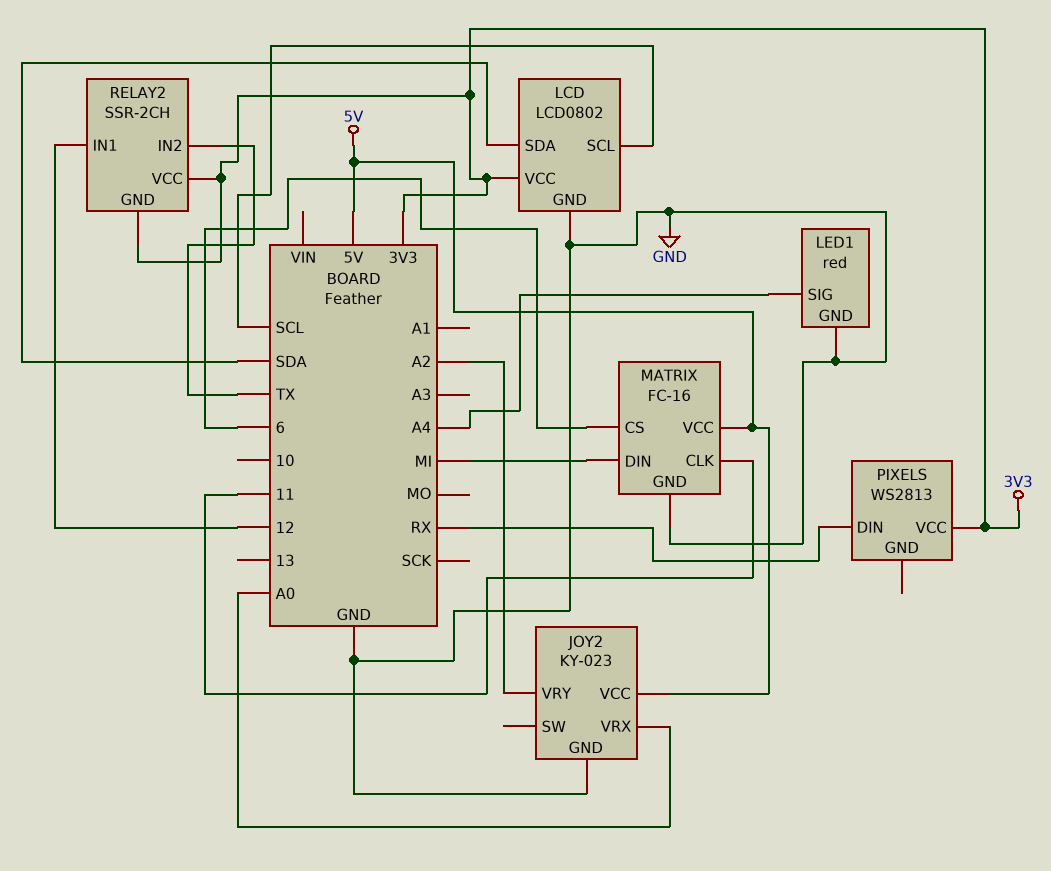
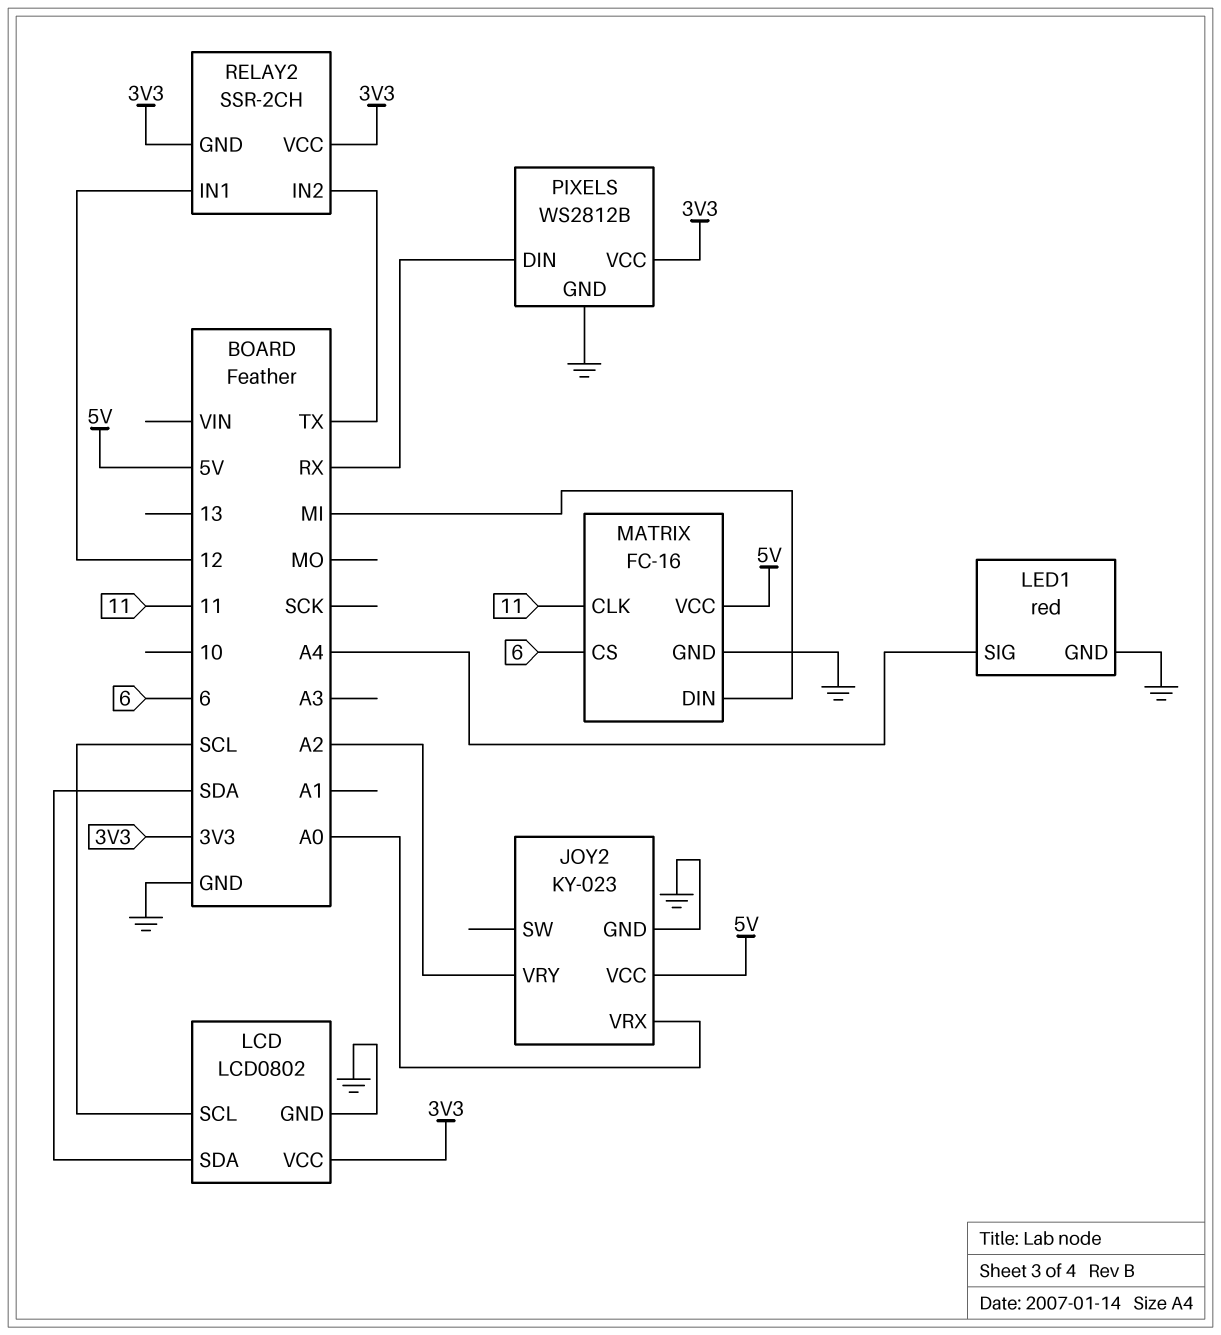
PIXELS: WS2813 -> WS2812B
PIXELS pin GND: none -> GND

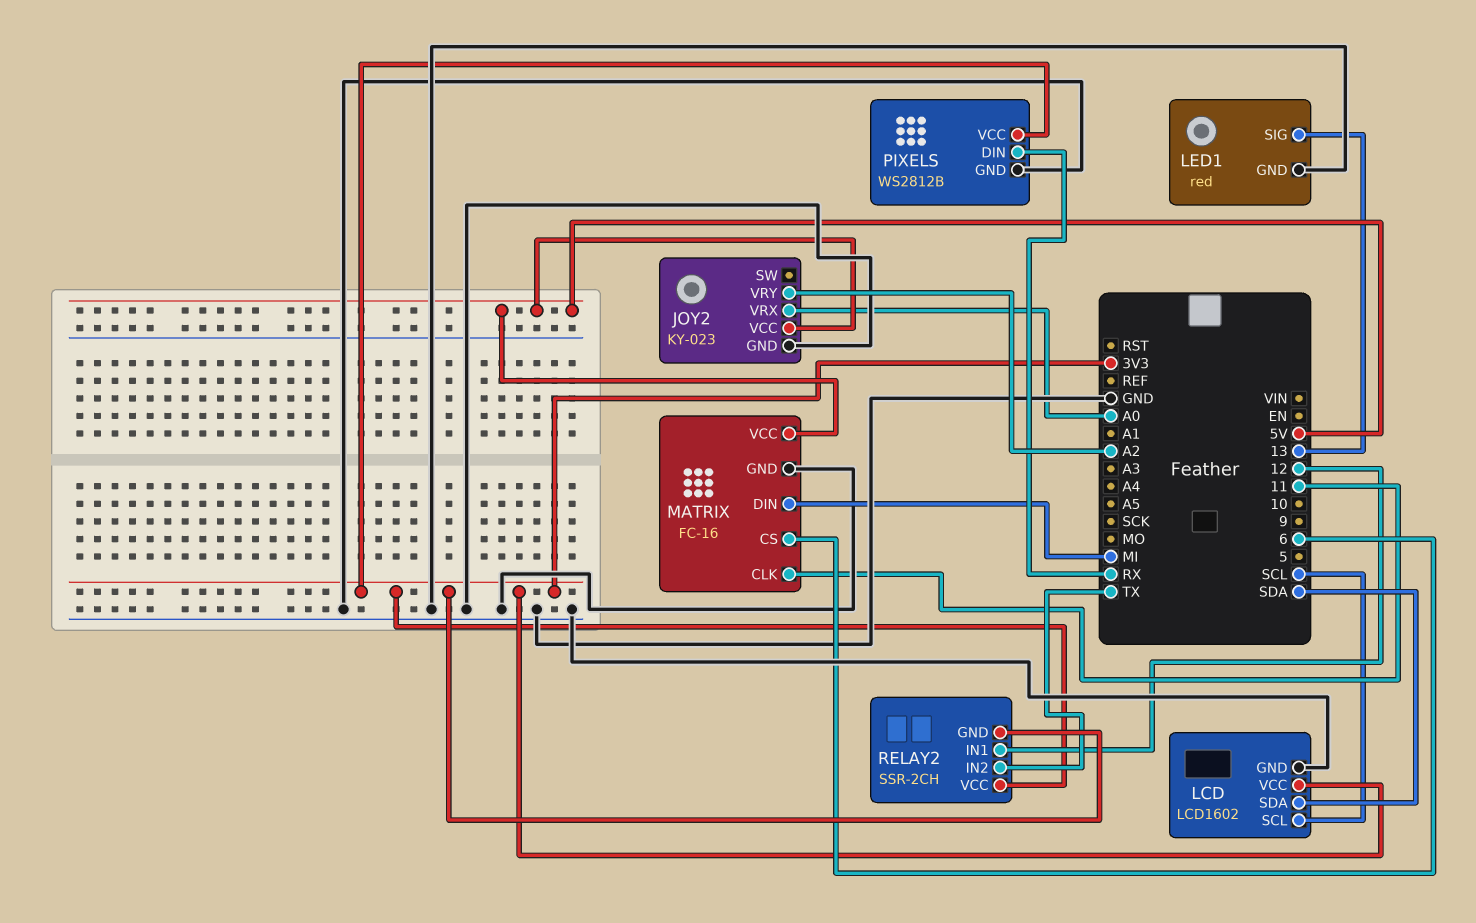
LCD: LCD0802 -> LCD1602
LED1 pin SIG: A4 -> 13

